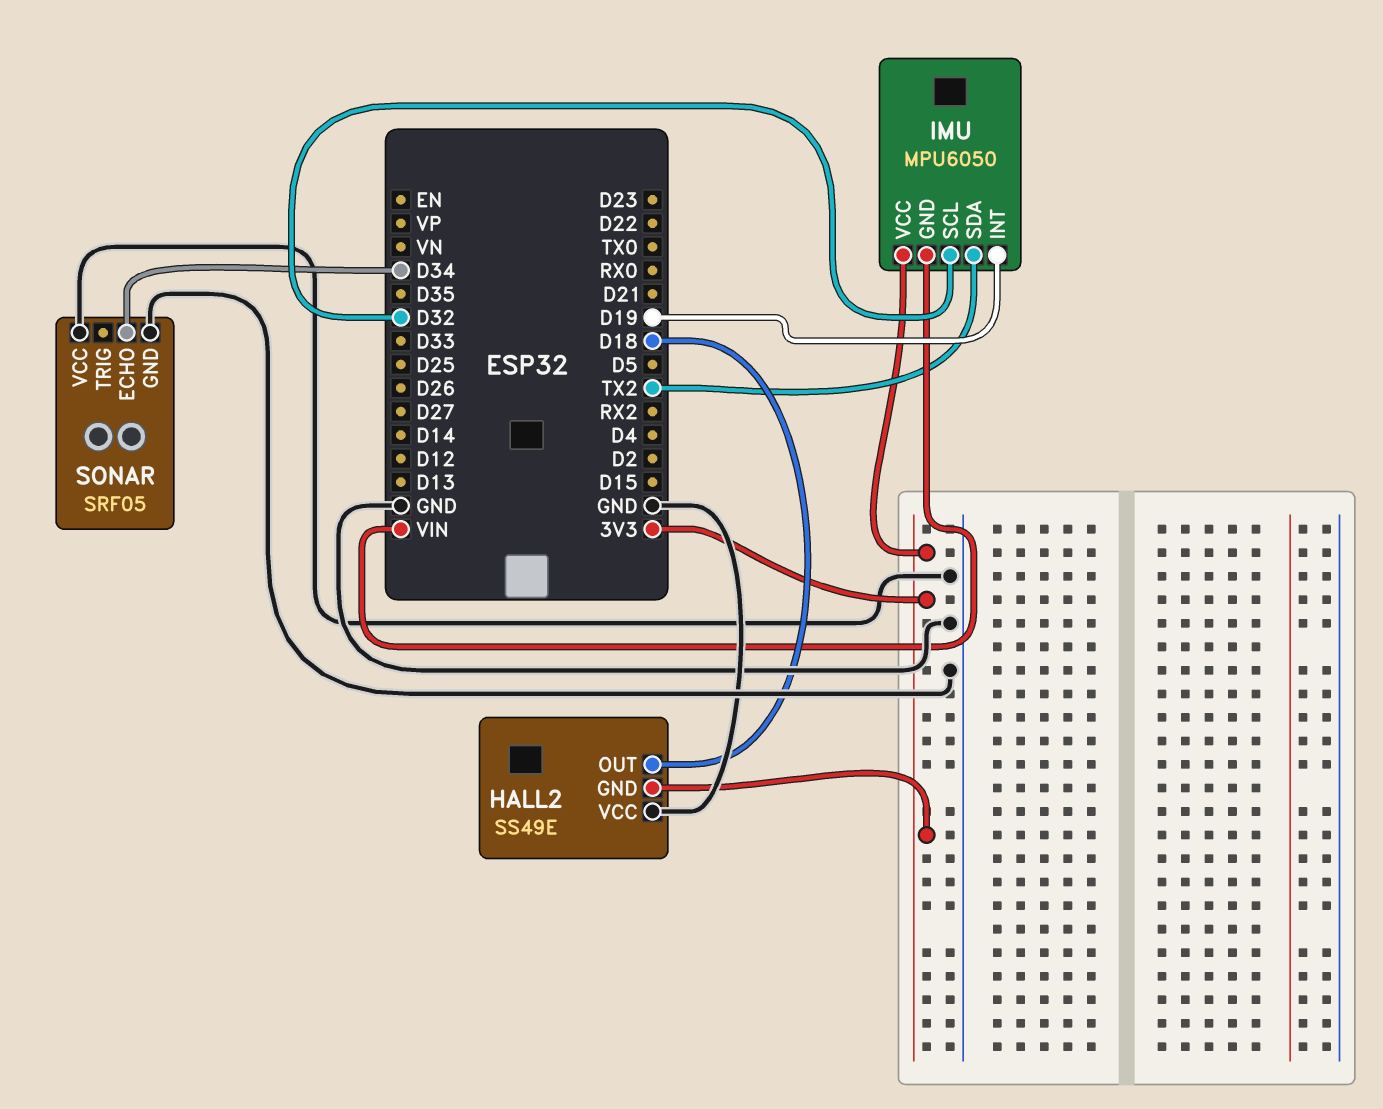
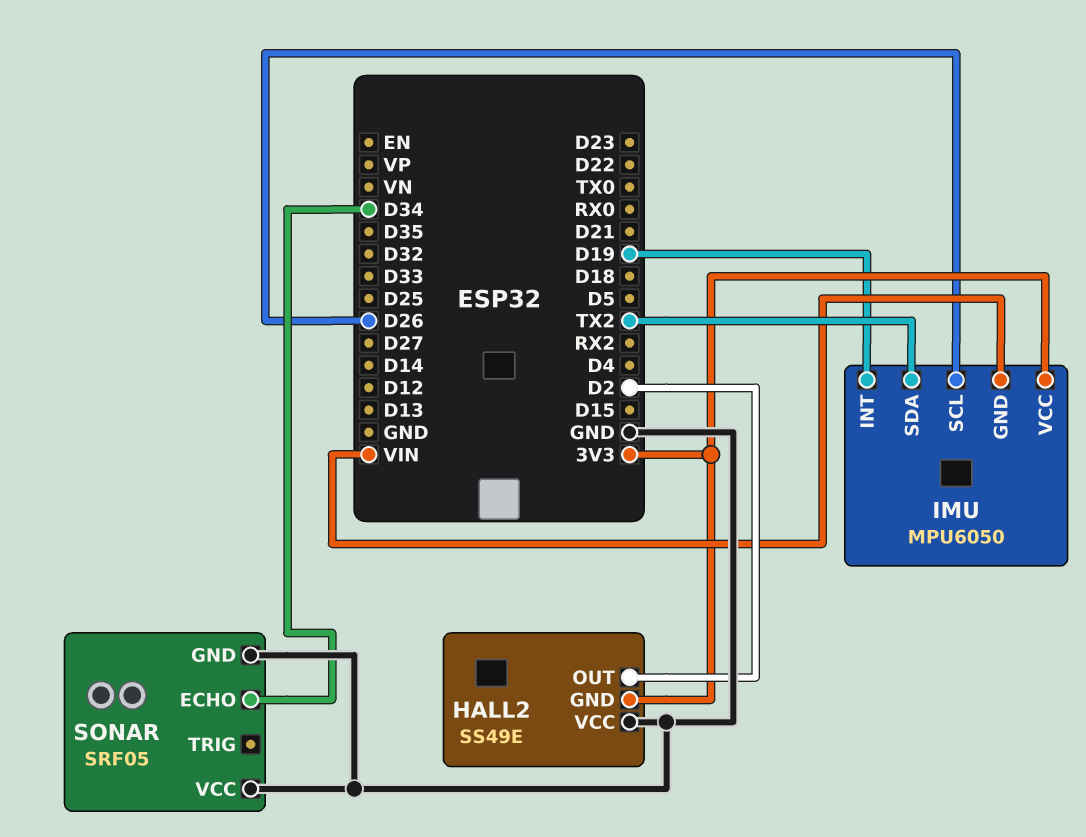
HALL2 pin OUT: D18 -> D2
IMU pin SCL: D32 -> D26

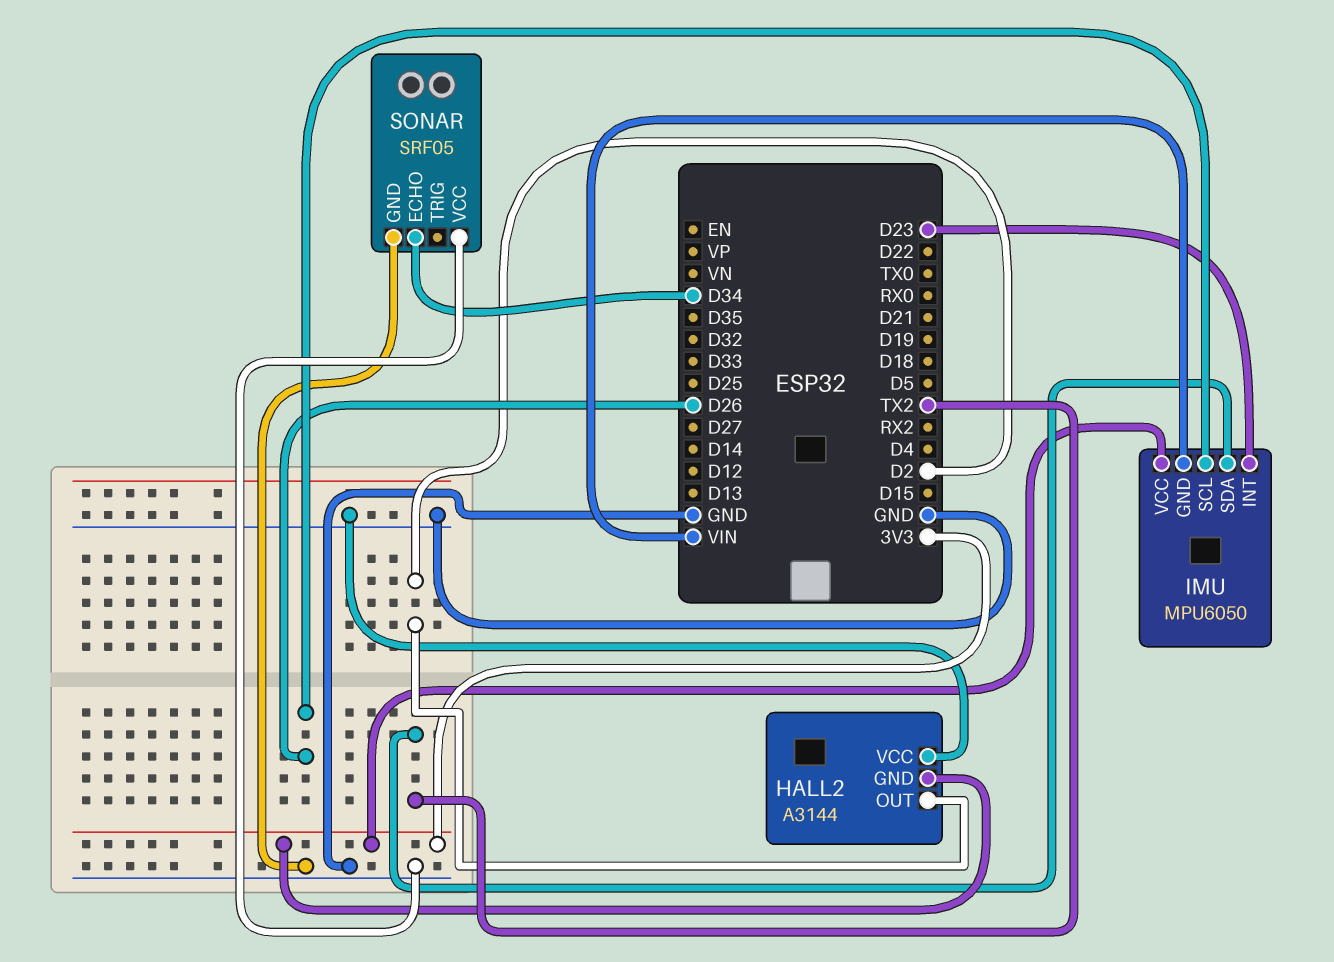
HALL2: SS49E -> A3144
IMU pin INT: D19 -> D23

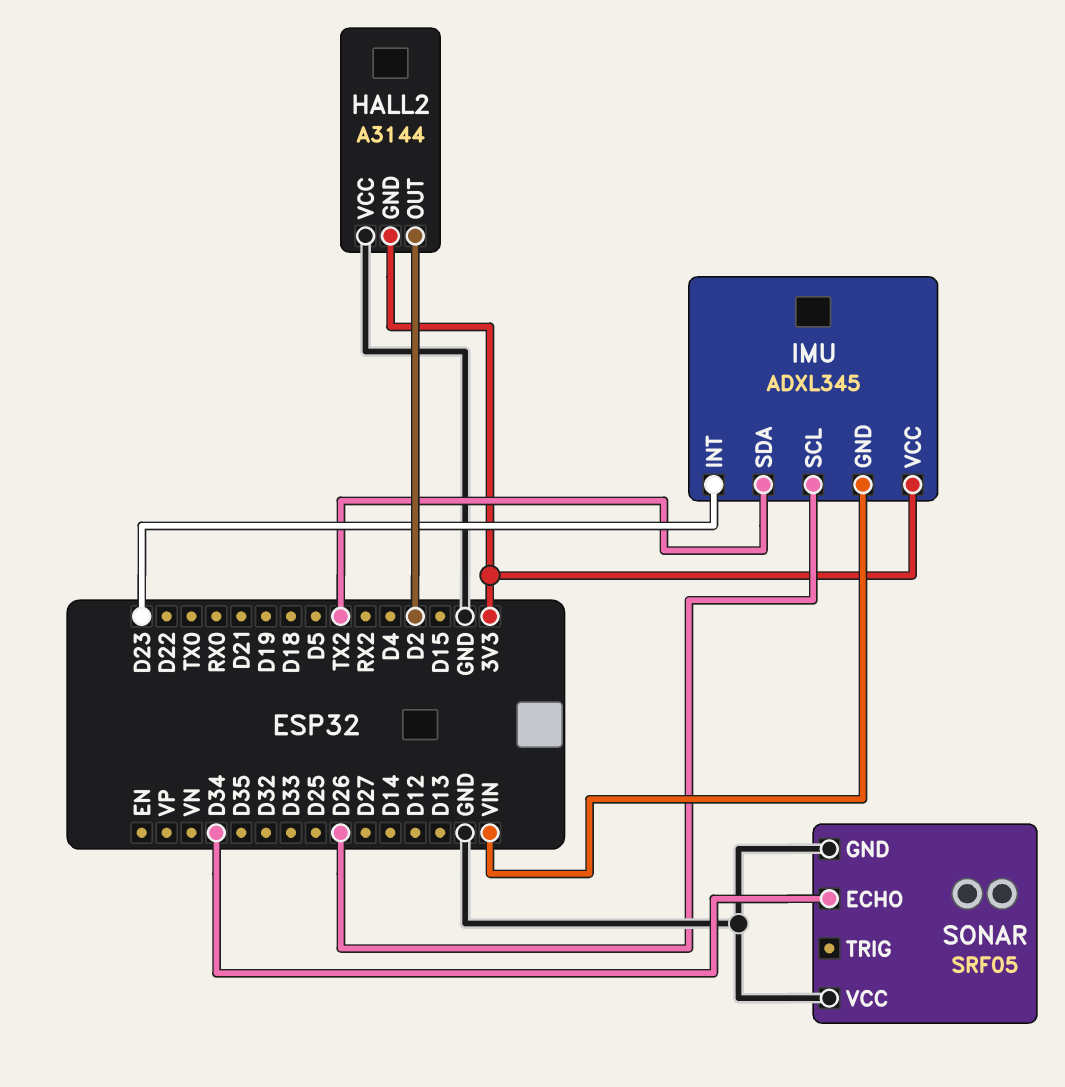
IMU: MPU6050 -> ADXL345

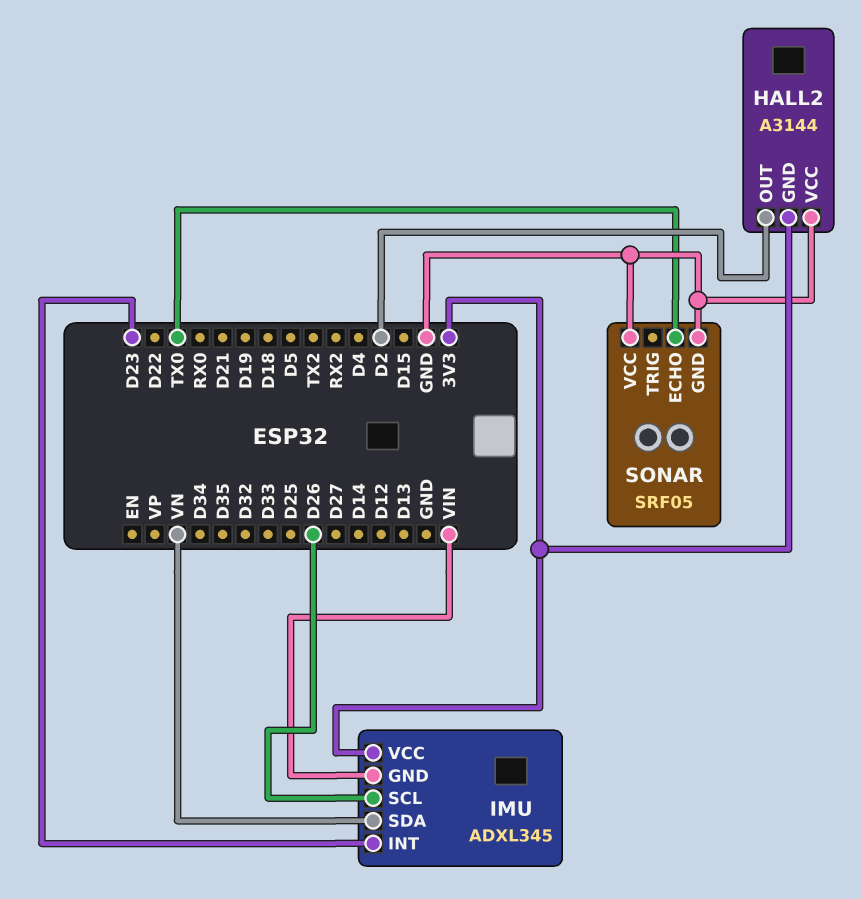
IMU pin SDA: TX2 -> VN
SONAR pin ECHO: D34 -> TX0

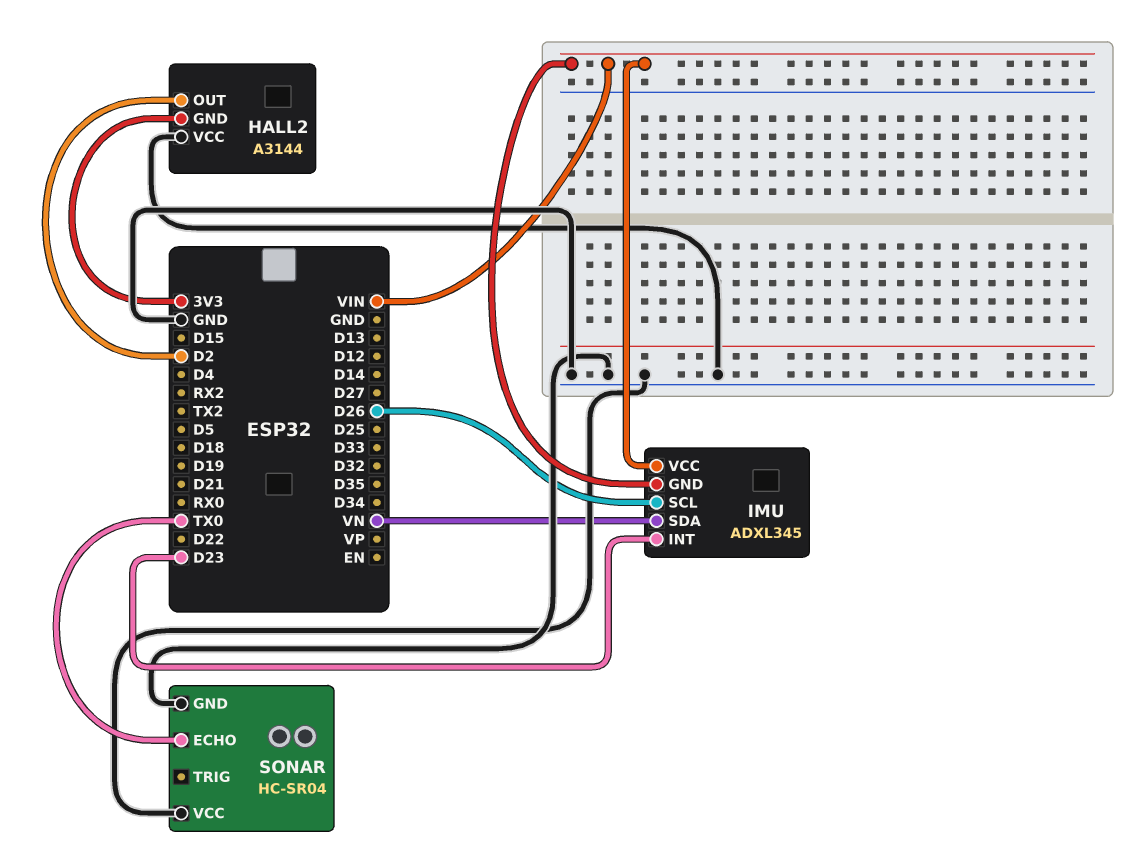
IMU pin VCC: 3V3 -> VIN
SONAR: SRF05 -> HC-SR04

